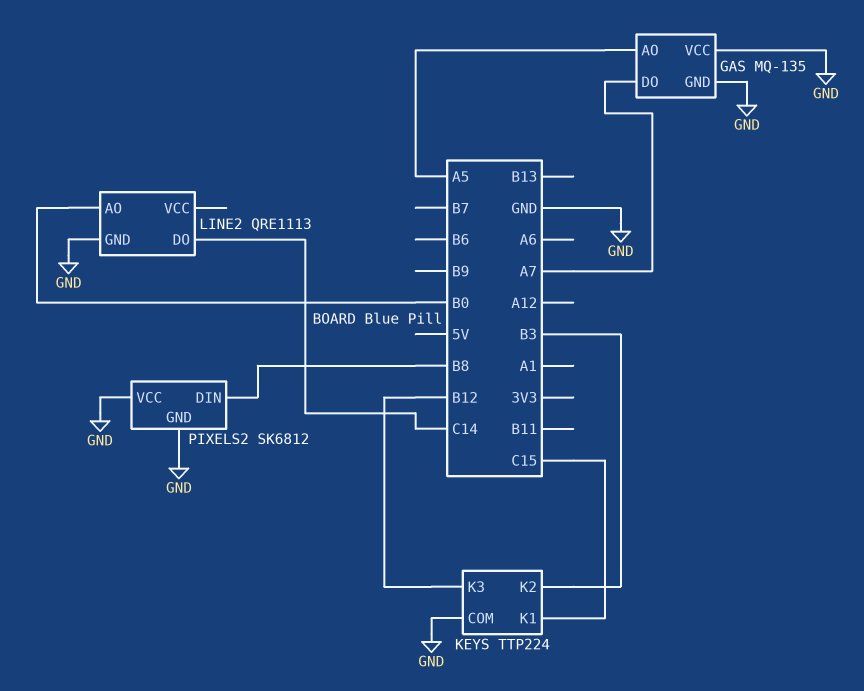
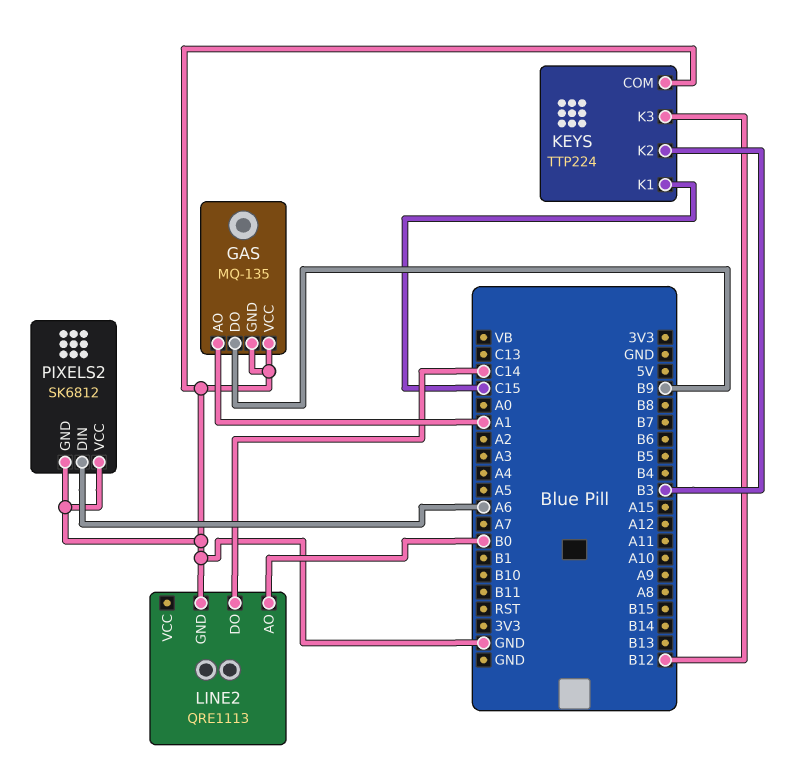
GAS pin AO: A5 -> A1
GAS pin DO: A7 -> B9
PIXELS2 pin DIN: B8 -> A6

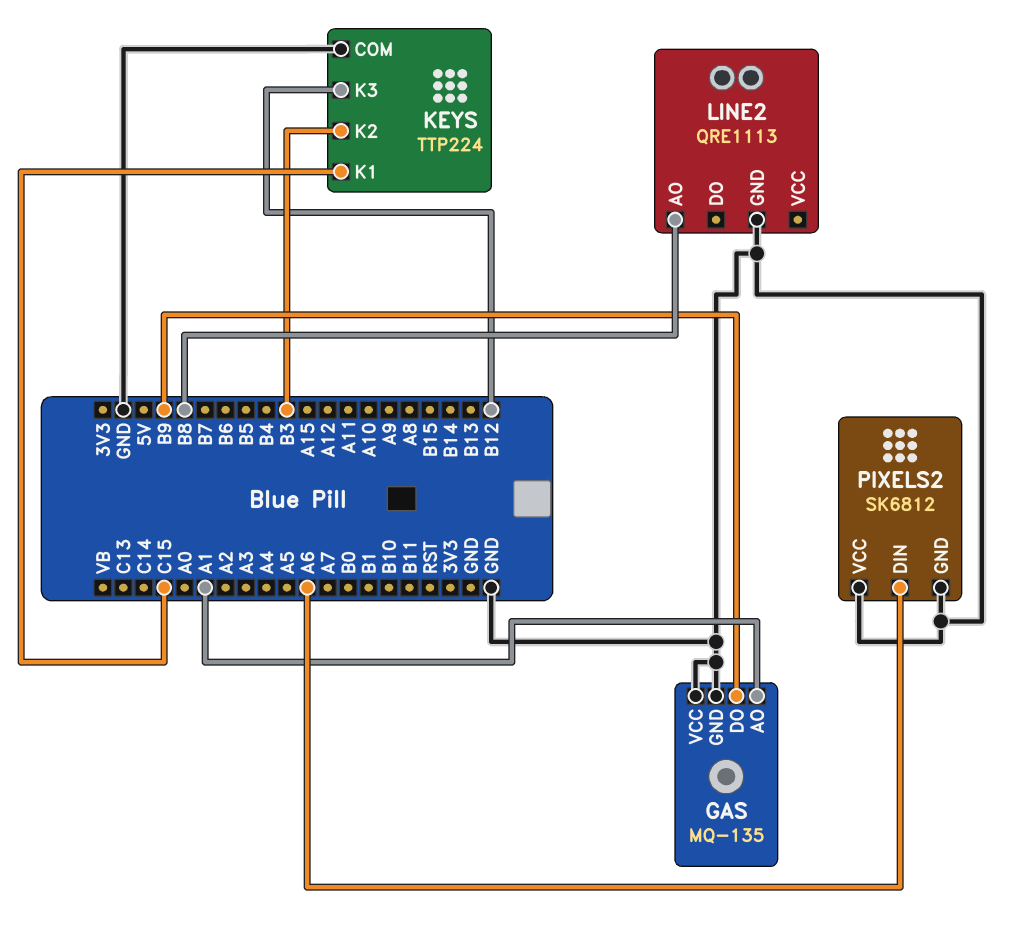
LINE2 pin AO: B0 -> B8
LINE2 pin DO: C14 -> none

